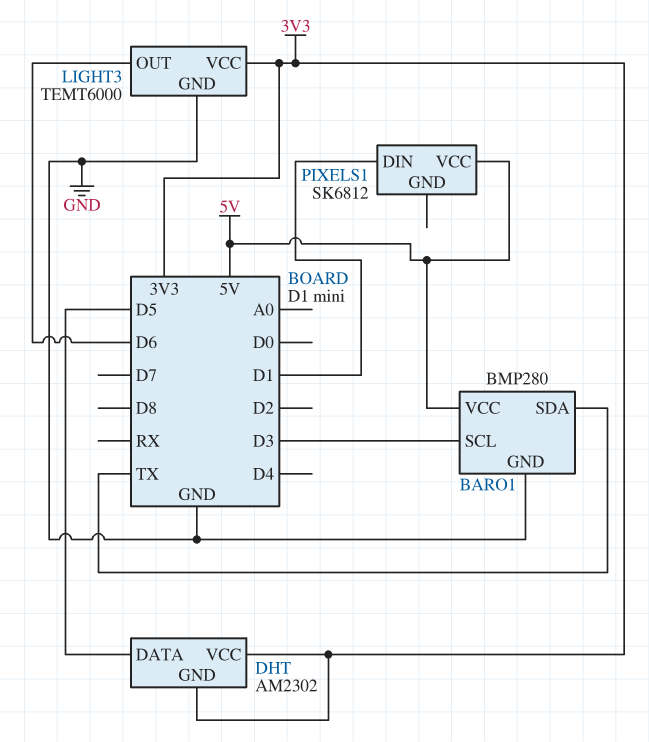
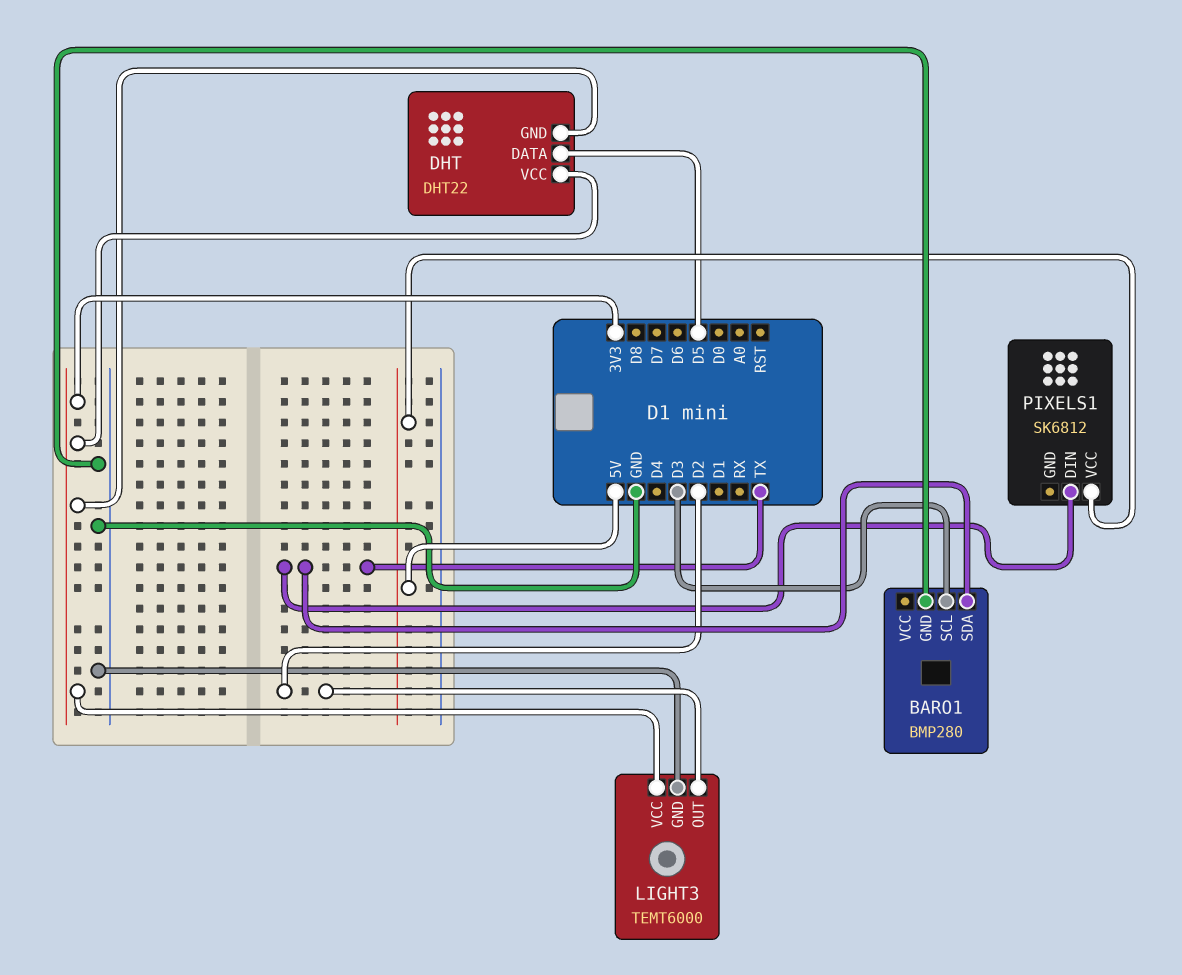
BARO1 pin VCC: 5V -> none
DHT: AM2302 -> DHT22
LIGHT3 pin OUT: D6 -> D2
PIXELS1 pin DIN: D1 -> TX

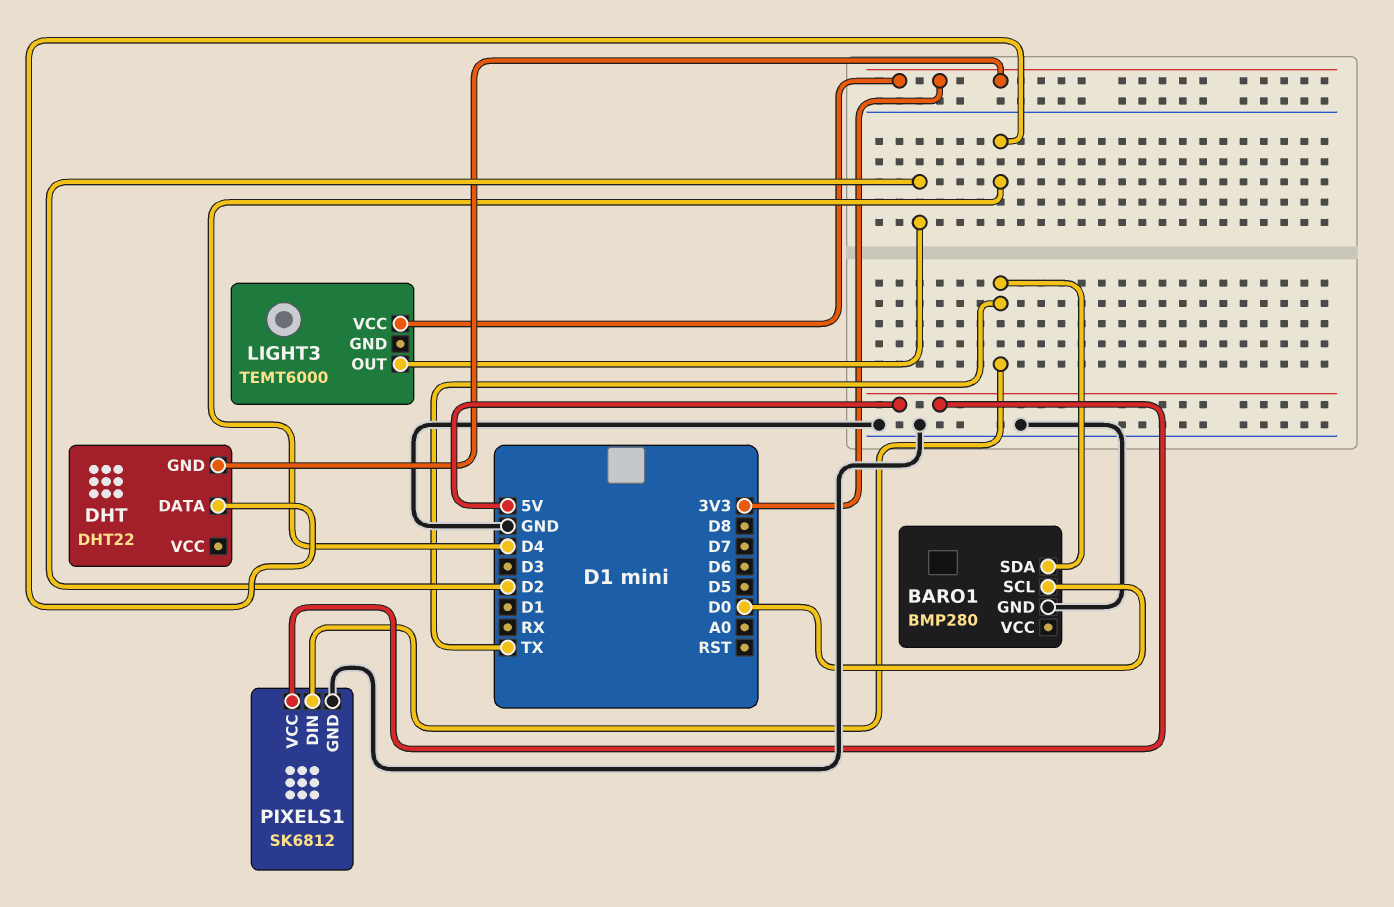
BARO1 pin SCL: D3 -> D0
DHT pin DATA: D5 -> D4
DHT pin VCC: 3V3 -> none
LIGHT3 pin GND: GND -> none
PIXELS1 pin GND: none -> GND

